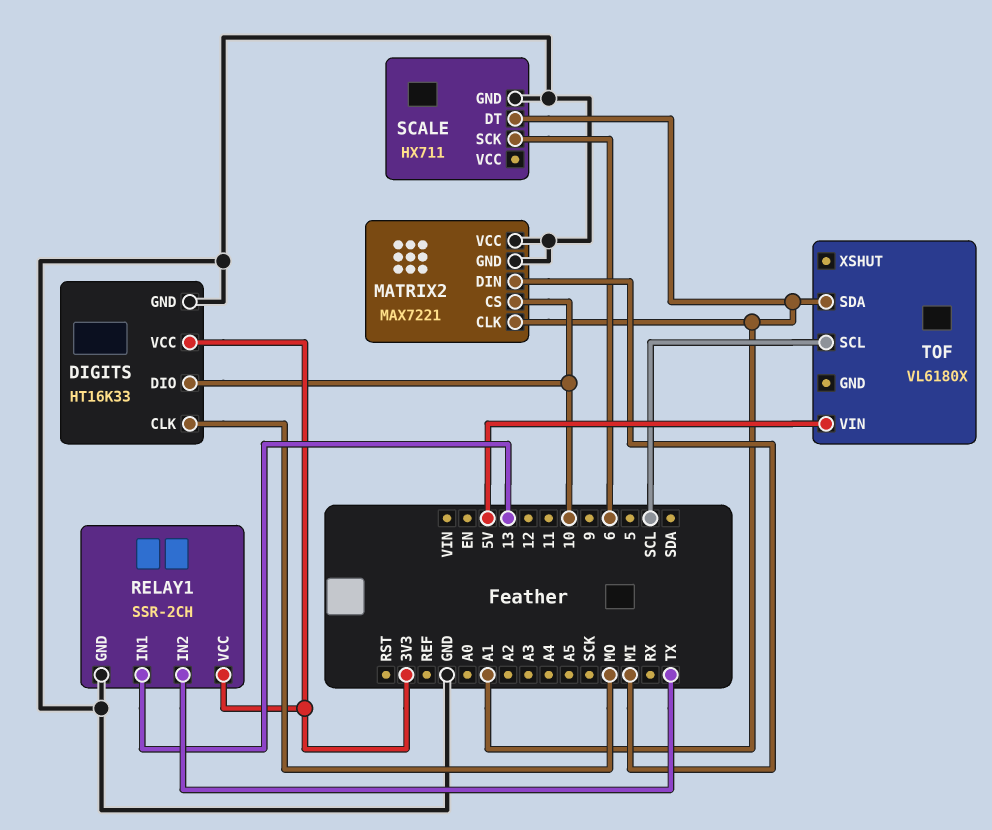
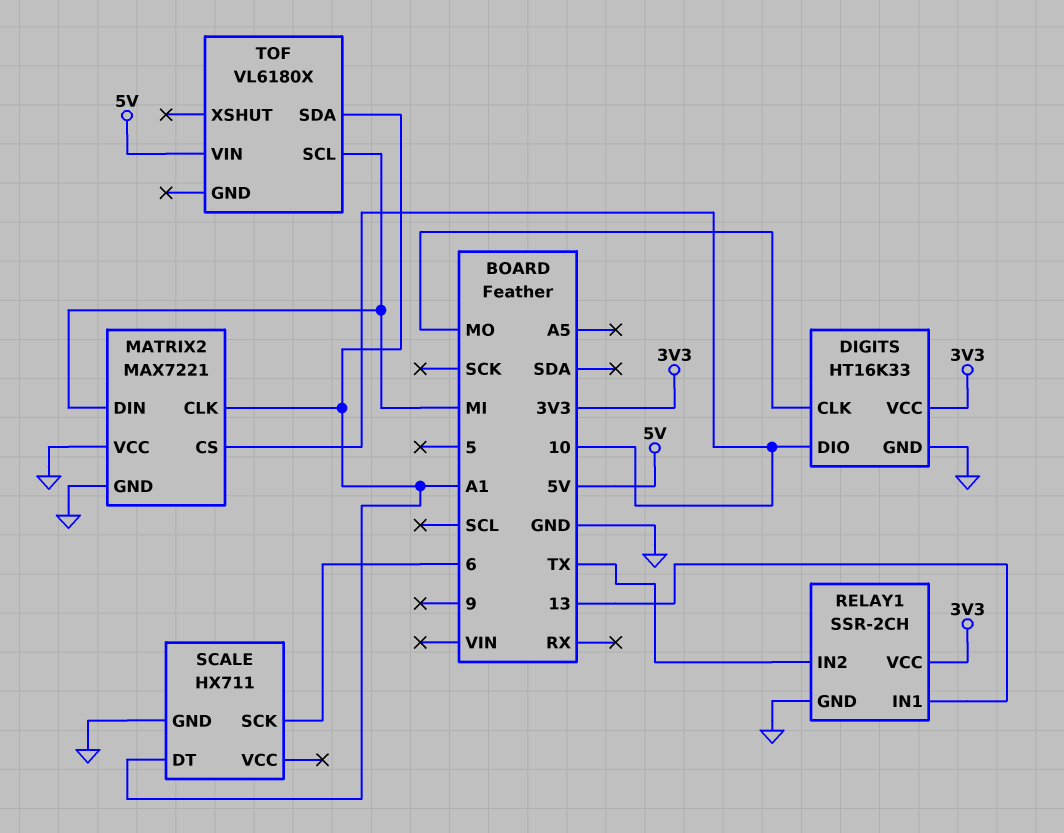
TOF pin SCL: SCL -> MI

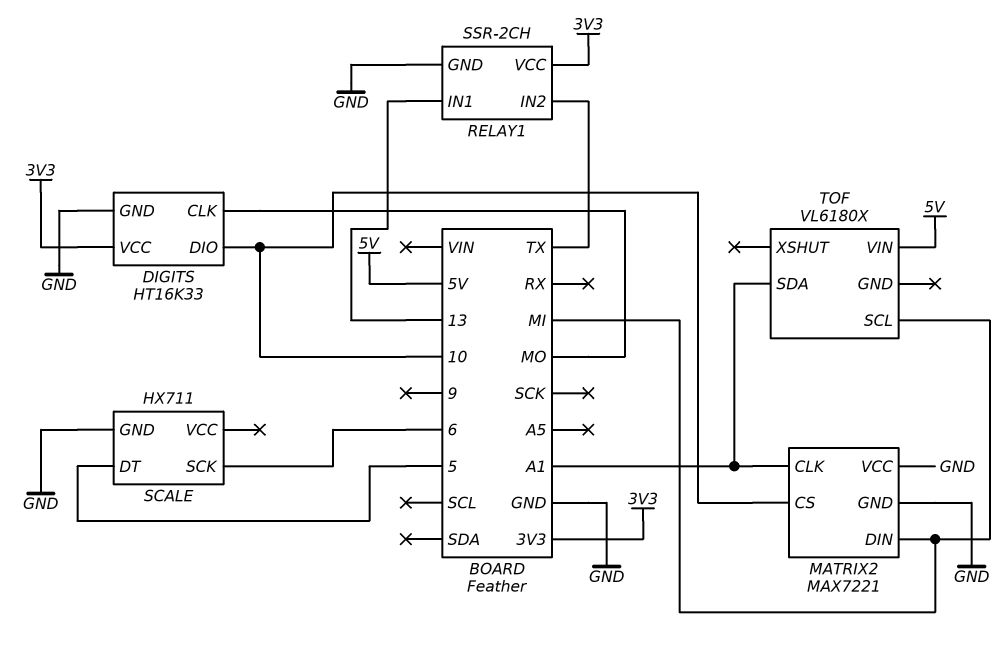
SCALE pin DT: A1 -> 5

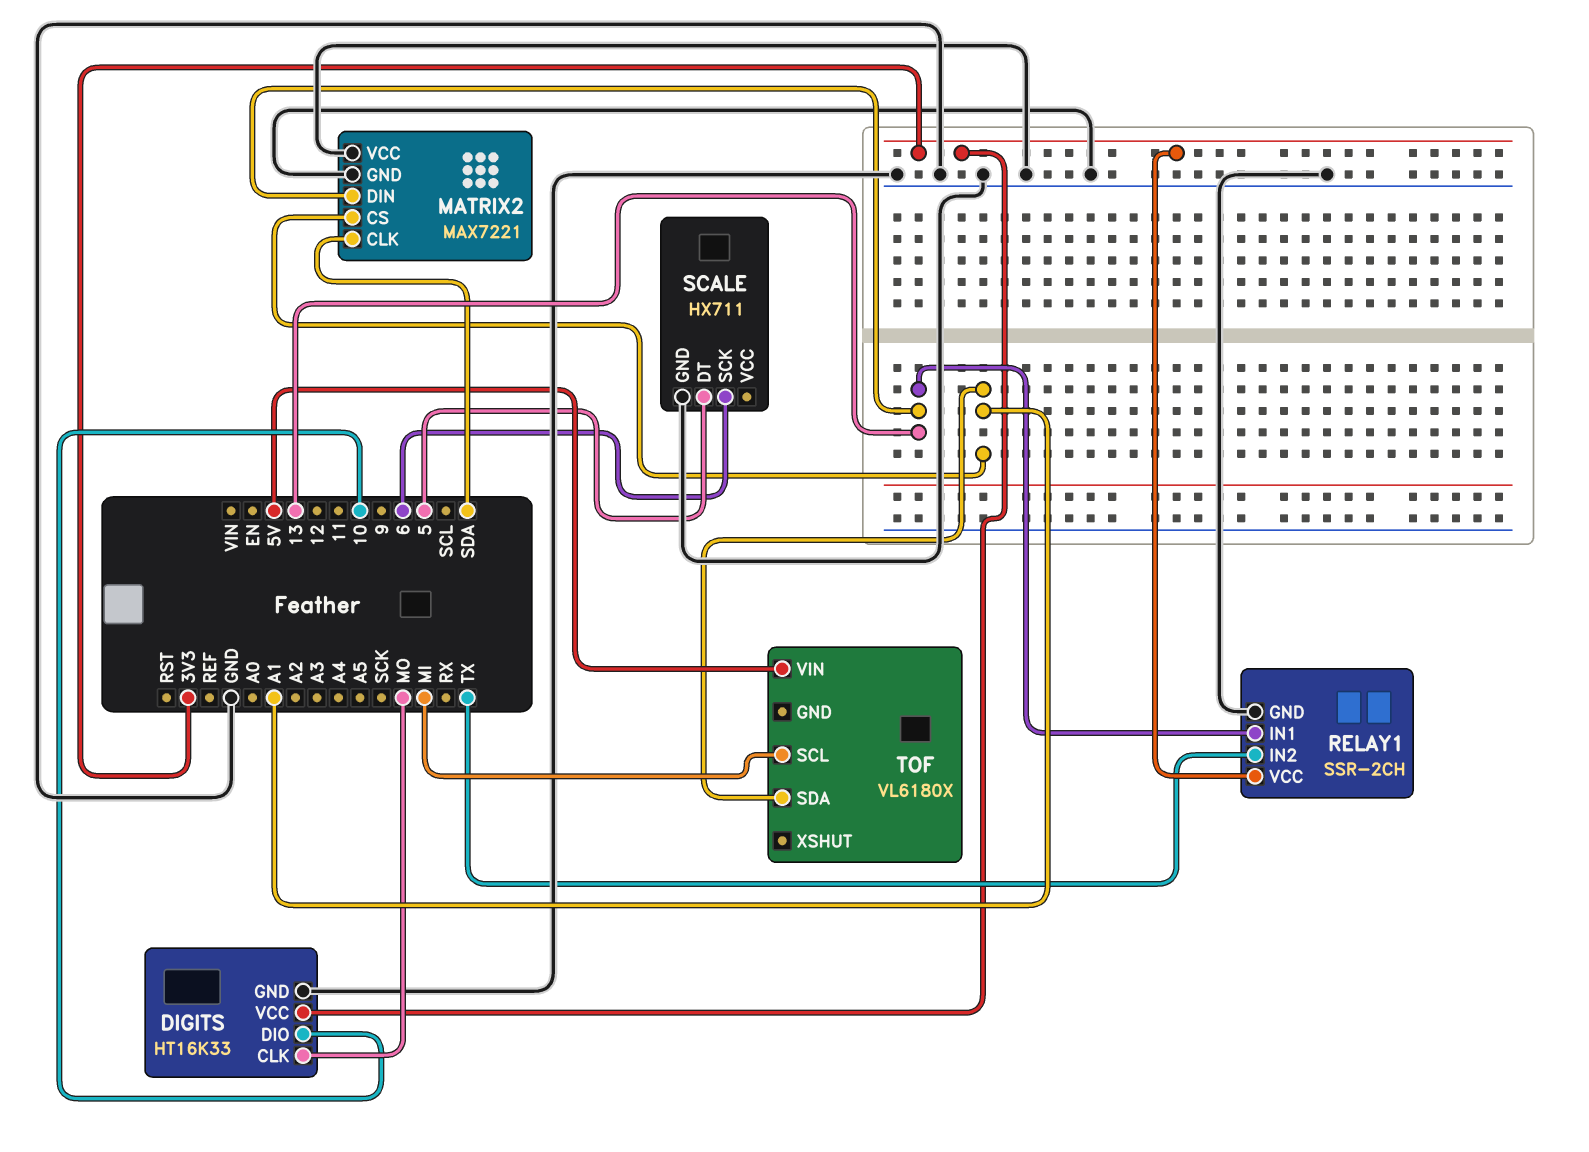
MATRIX2 pin CLK: A1 -> SDA
MATRIX2 pin CS: 10 -> A1
MATRIX2 pin DIN: MI -> 13

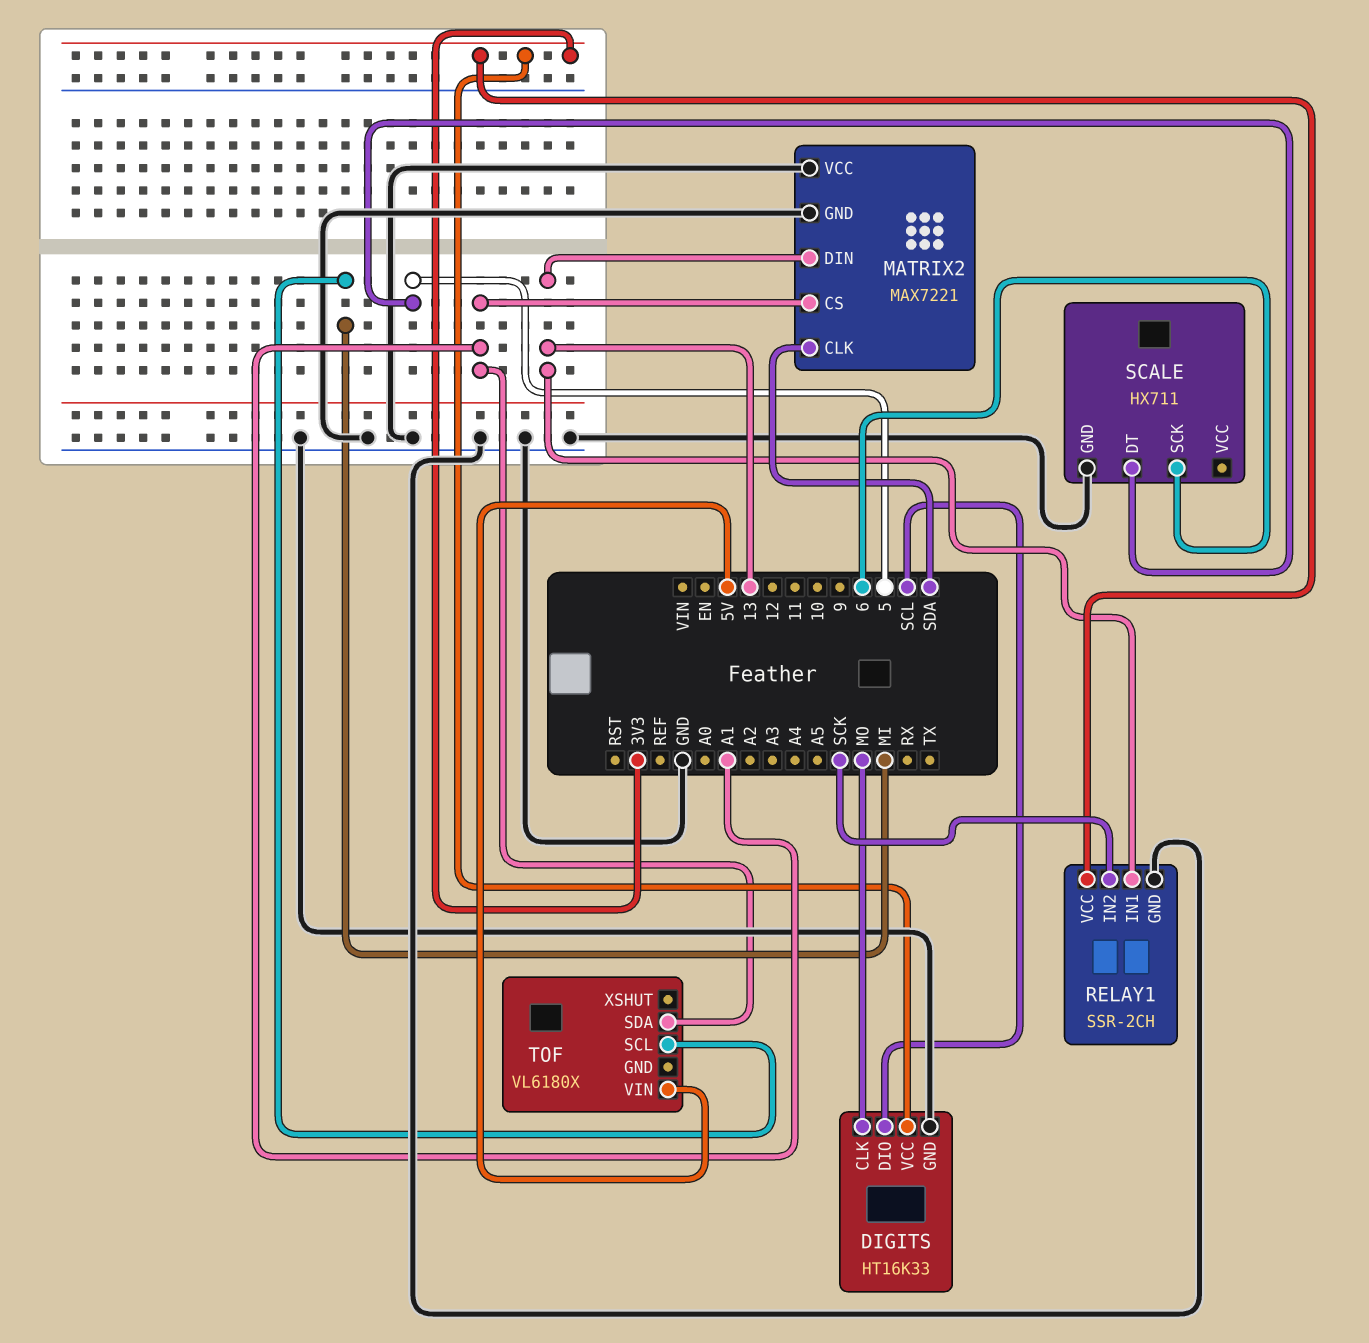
DIGITS pin DIO: 10 -> SCL
RELAY1 pin IN2: TX -> SCK

